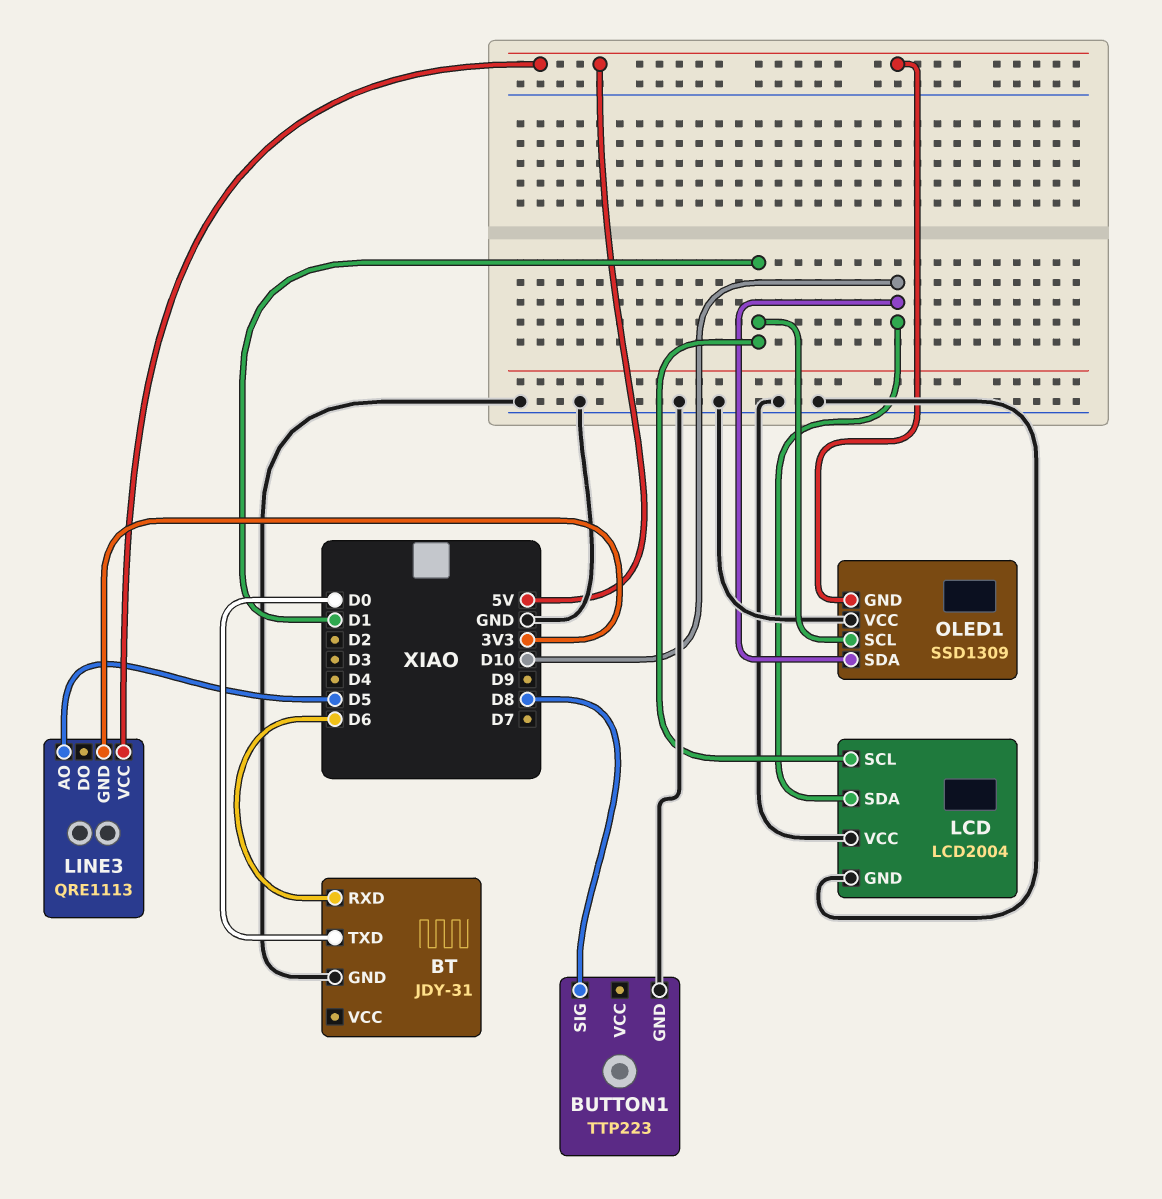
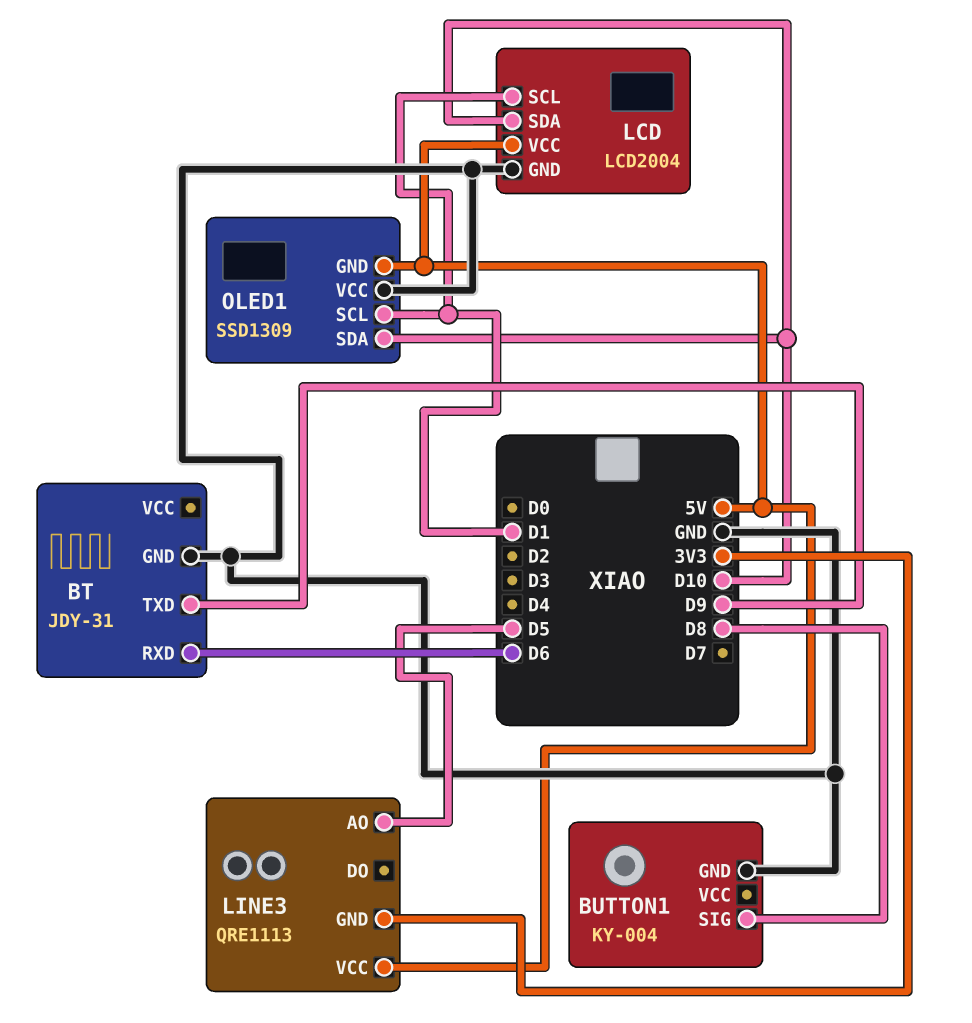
BT pin TXD: D0 -> D9
BUTTON1: TTP223 -> KY-004
LCD pin VCC: GND -> 5V

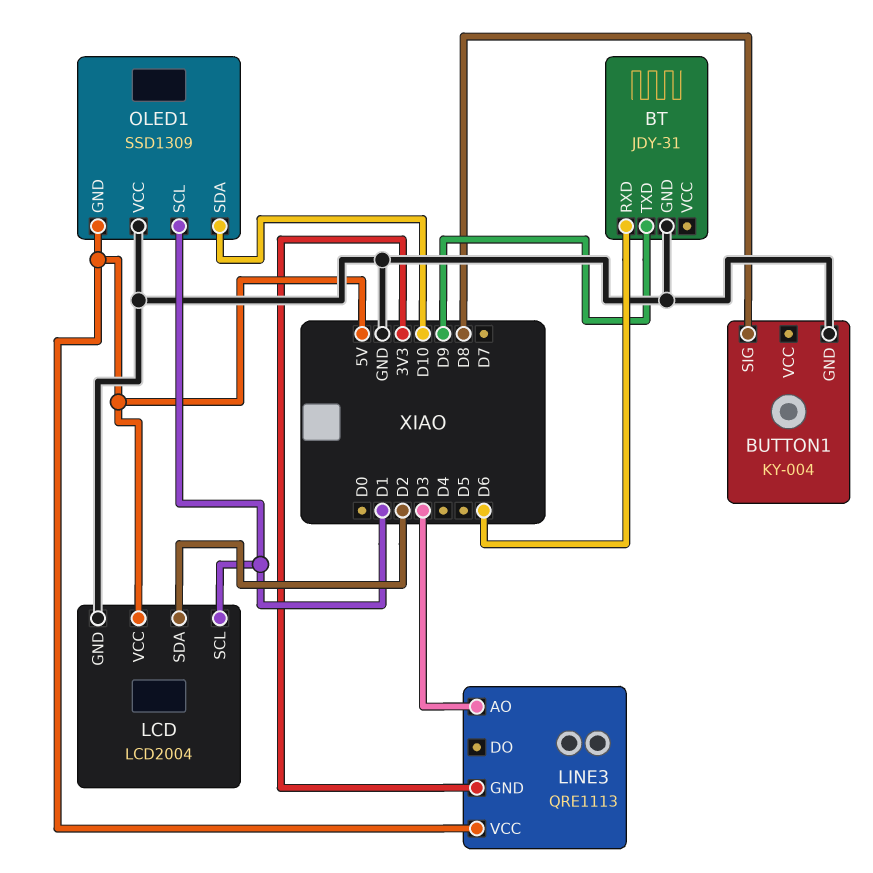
LCD pin SDA: D10 -> D2
LINE3 pin AO: D5 -> D3

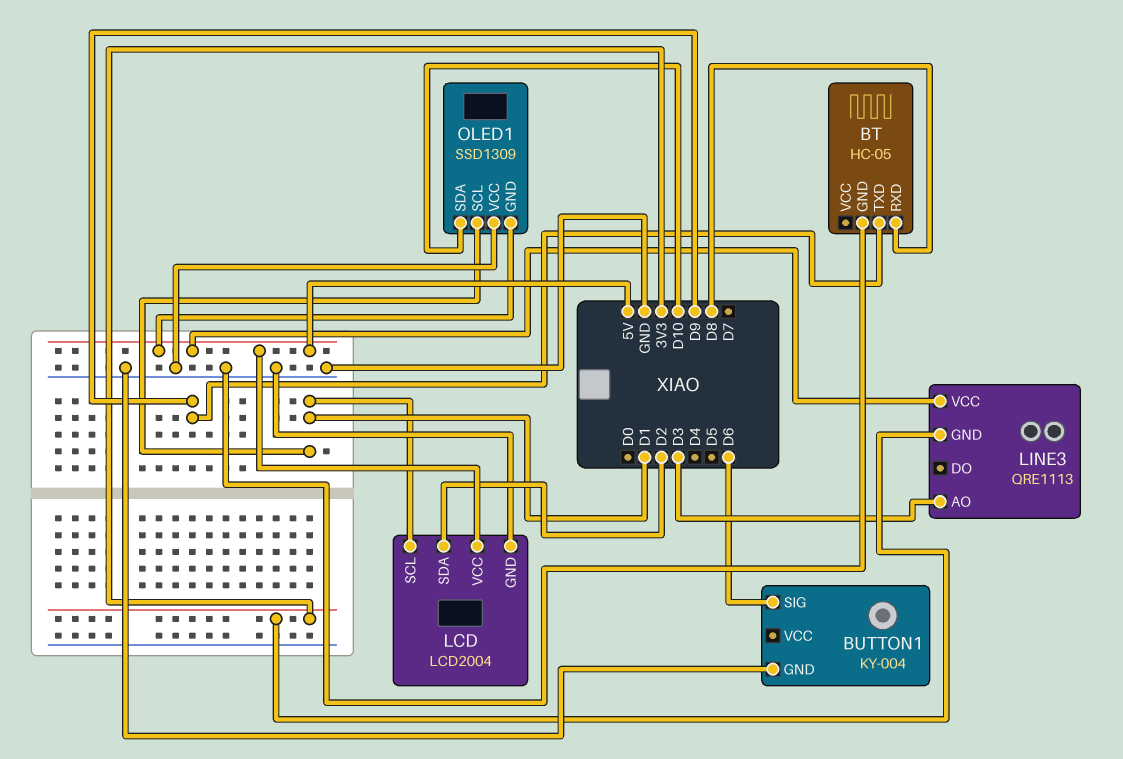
BT: JDY-31 -> HC-05
BT pin RXD: D6 -> D8
BUTTON1 pin SIG: D8 -> D6

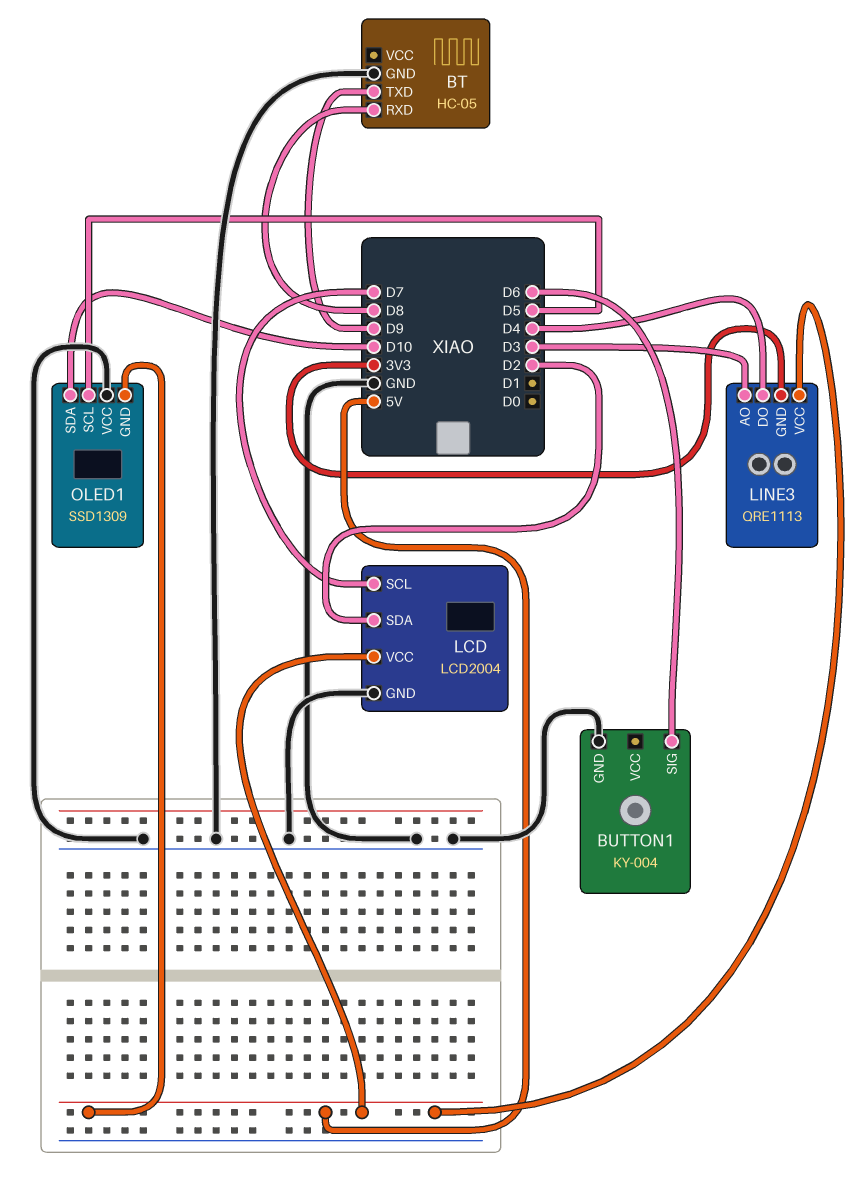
LCD pin SCL: D1 -> D7
LINE3 pin DO: none -> D4
OLED1 pin SCL: D1 -> D5

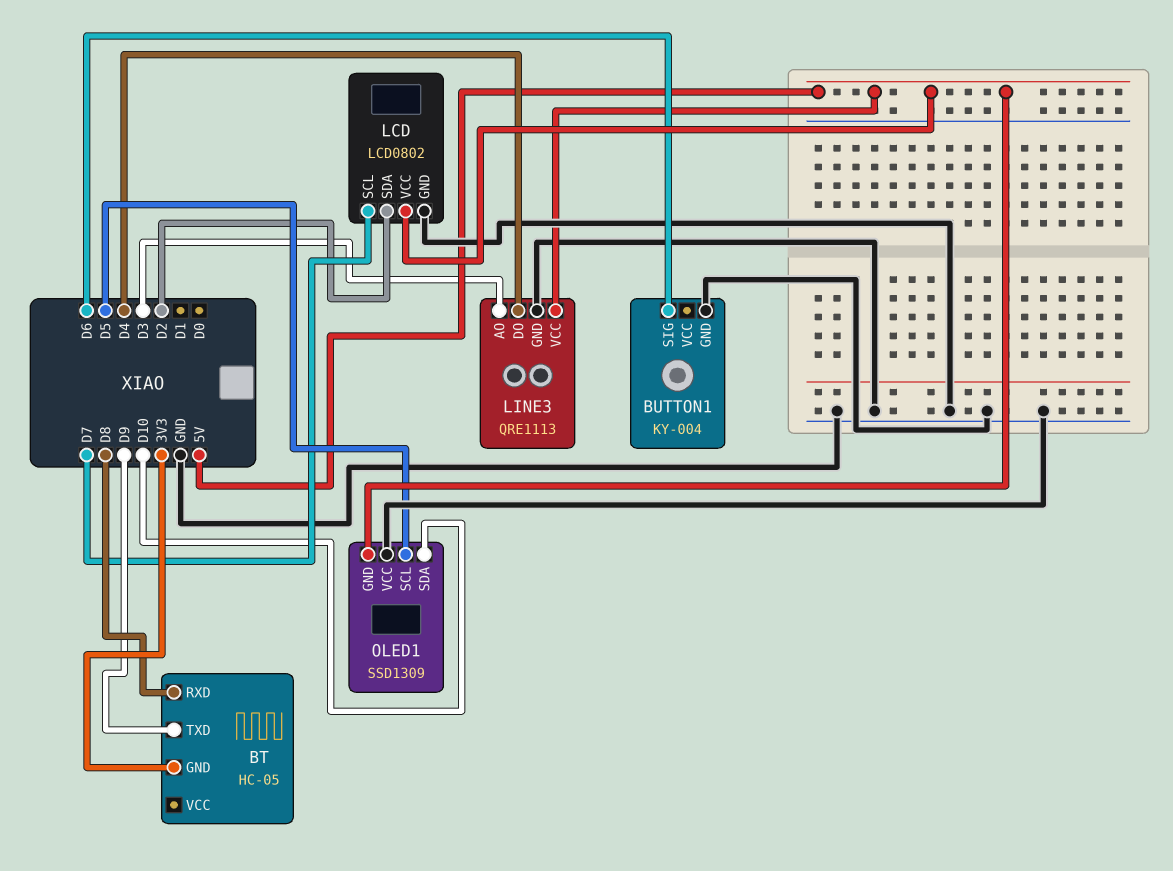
BT pin GND: GND -> 3V3
LCD: LCD2004 -> LCD0802
LINE3 pin GND: 3V3 -> GND

